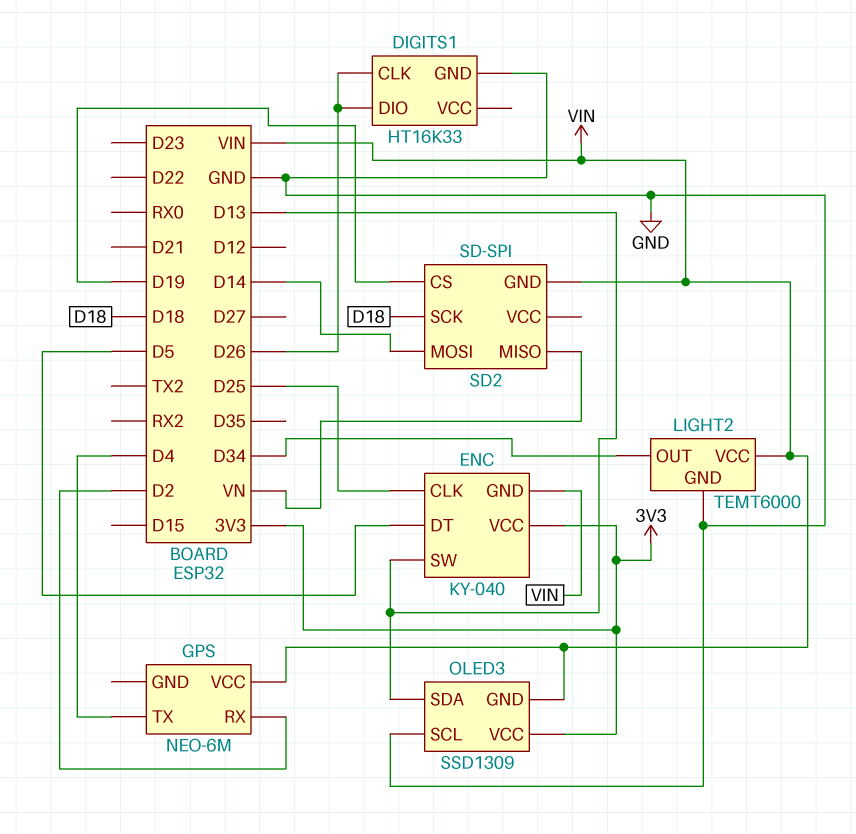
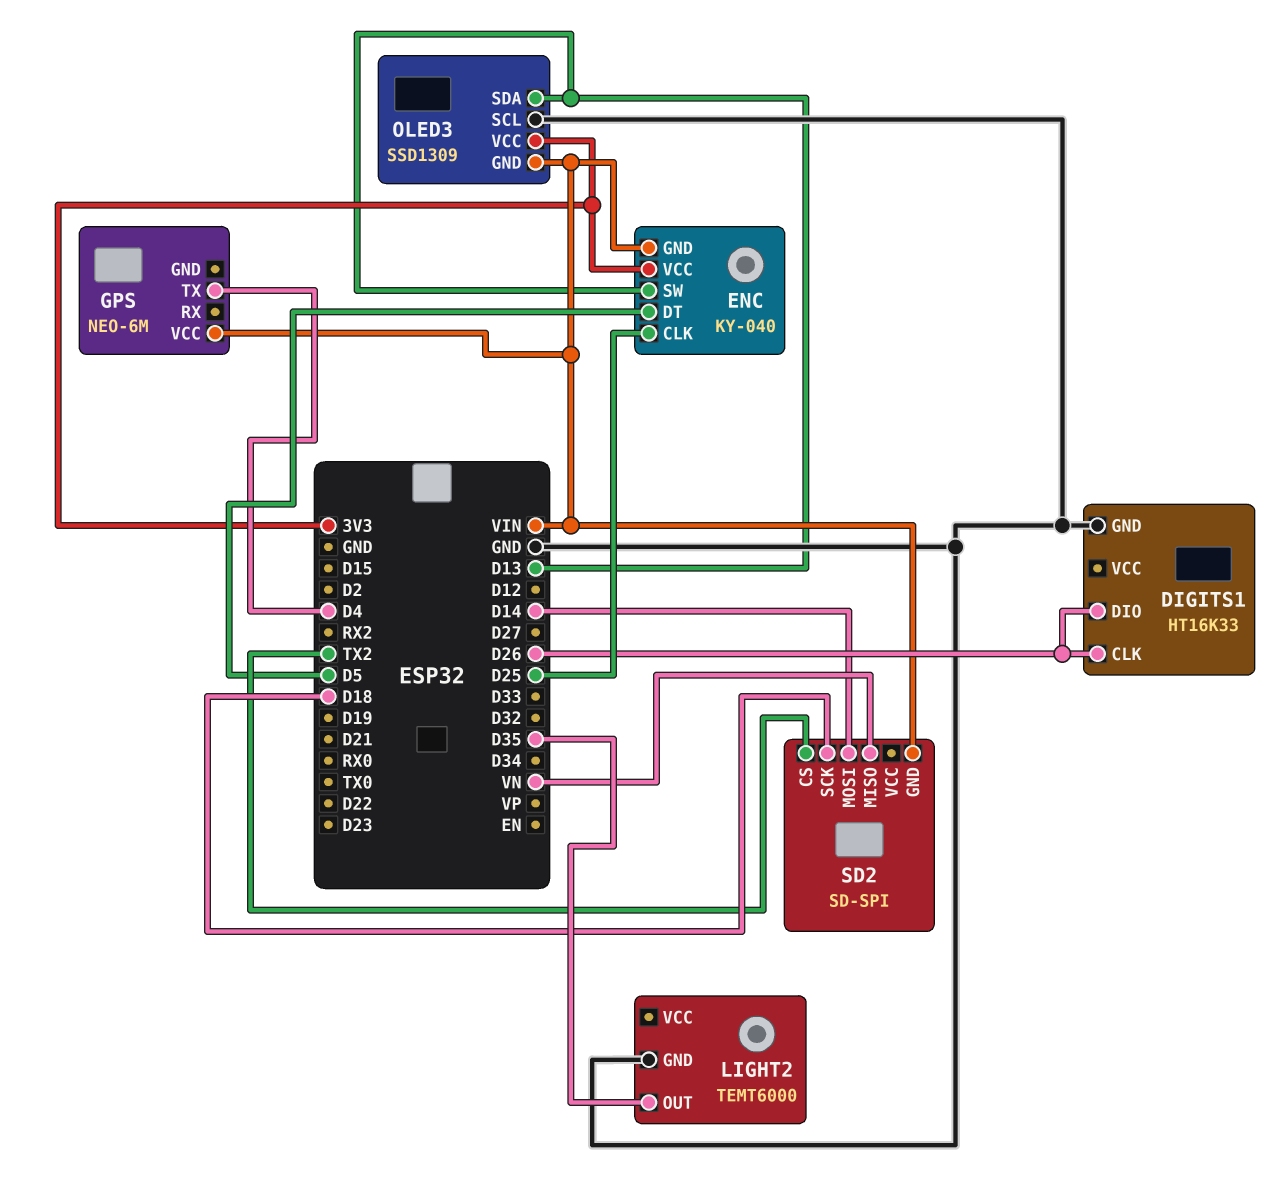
GPS pin RX: D2 -> none
LIGHT2 pin OUT: D34 -> D35
LIGHT2 pin VCC: VIN -> none
SD2 pin CS: D19 -> TX2

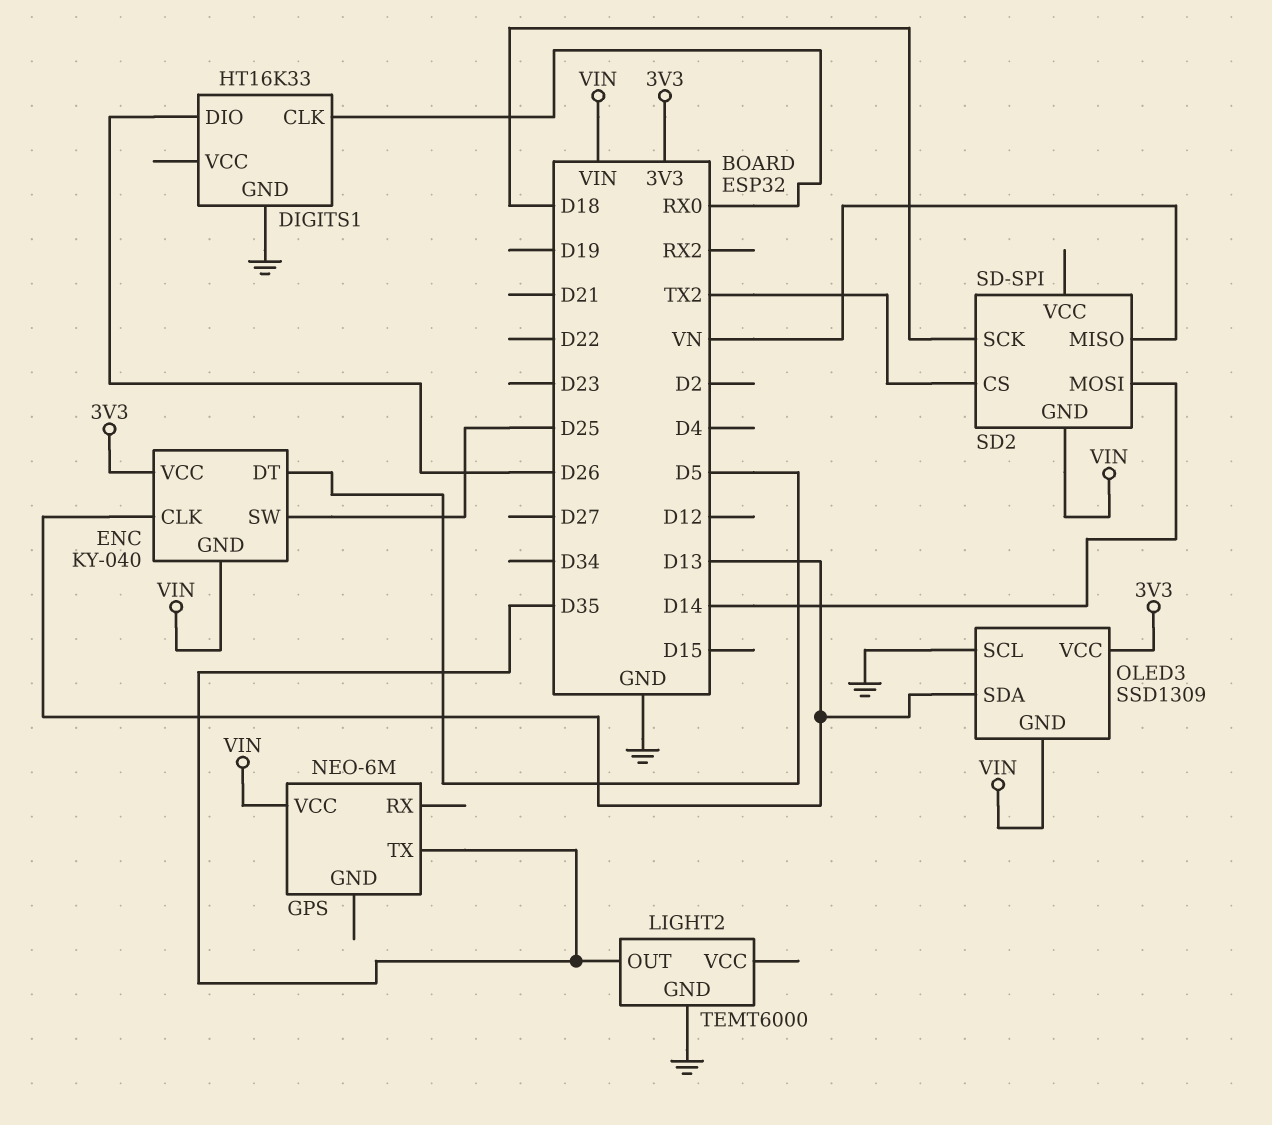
DIGITS1 pin CLK: D26 -> RX0
ENC pin CLK: D25 -> D13
ENC pin SW: D13 -> D25
GPS pin TX: D4 -> D35

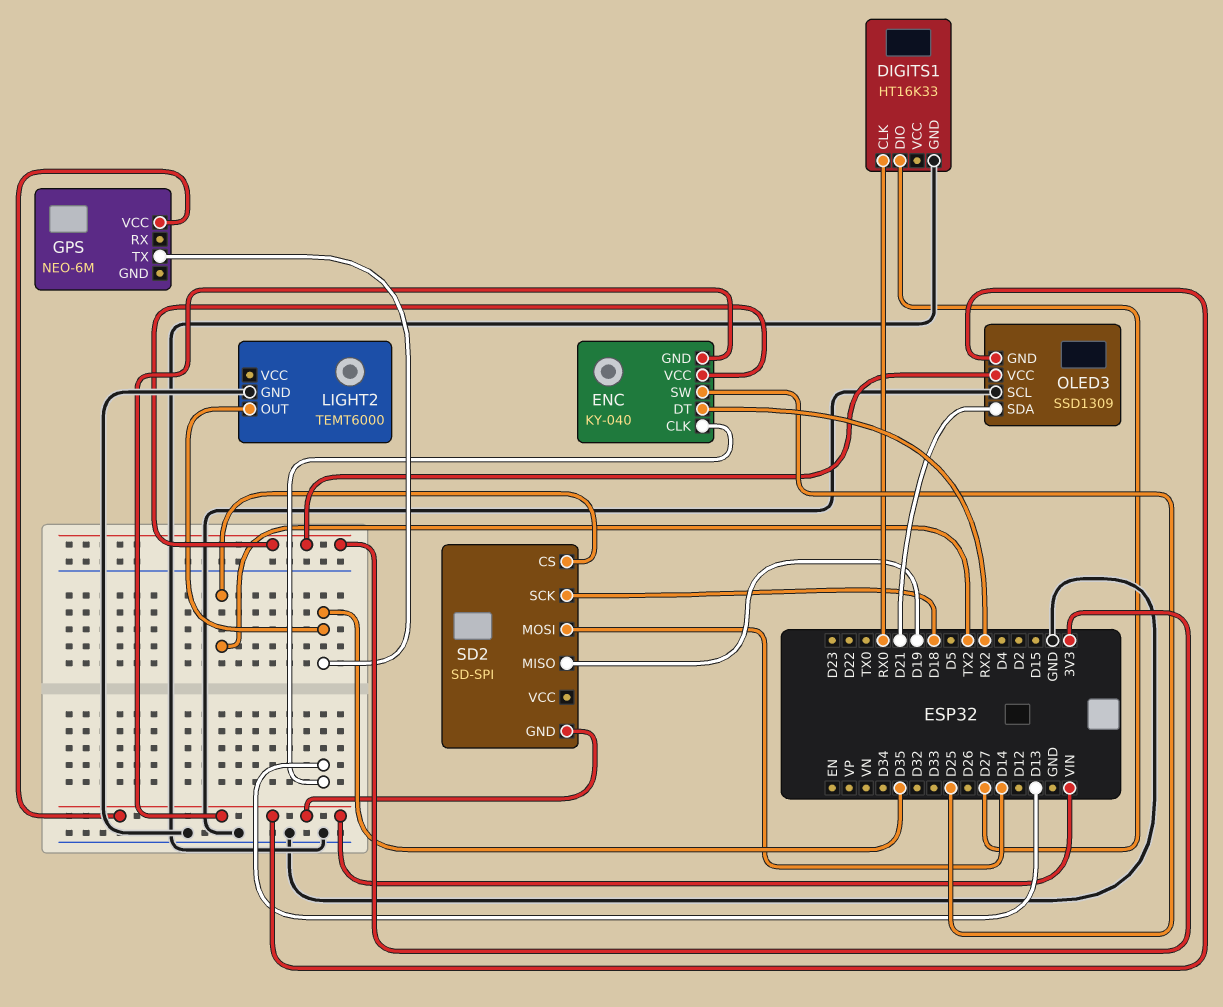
DIGITS1 pin DIO: D26 -> D27
ENC pin DT: D5 -> RX2
OLED3 pin SDA: D13 -> D21
SD2 pin MISO: VN -> D19

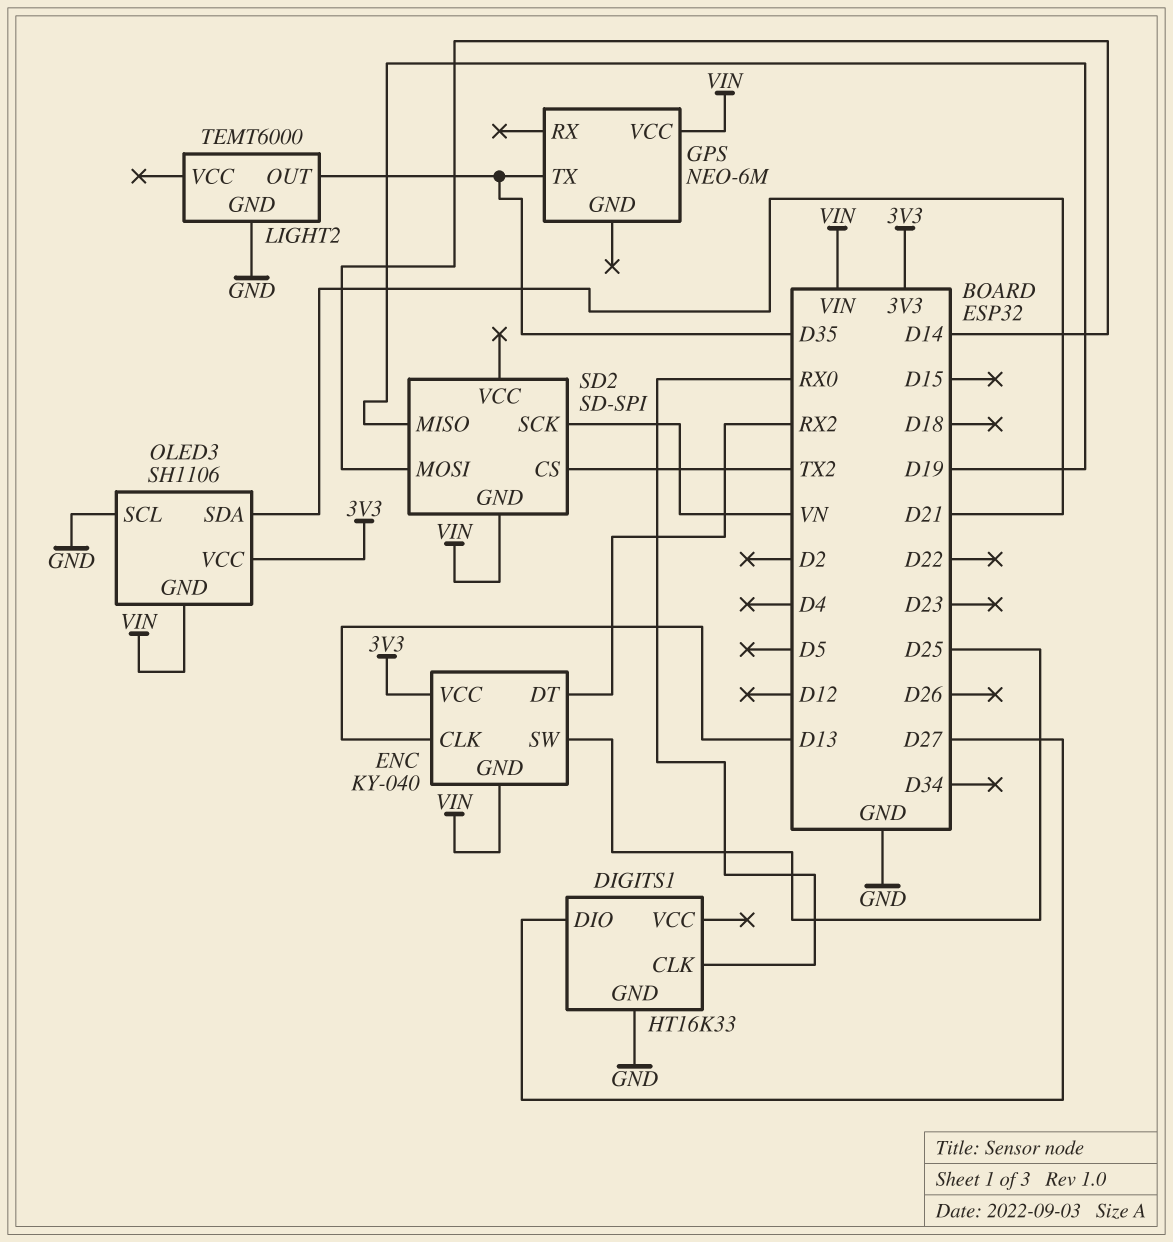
OLED3: SSD1309 -> SH1106
SD2 pin SCK: D18 -> VN

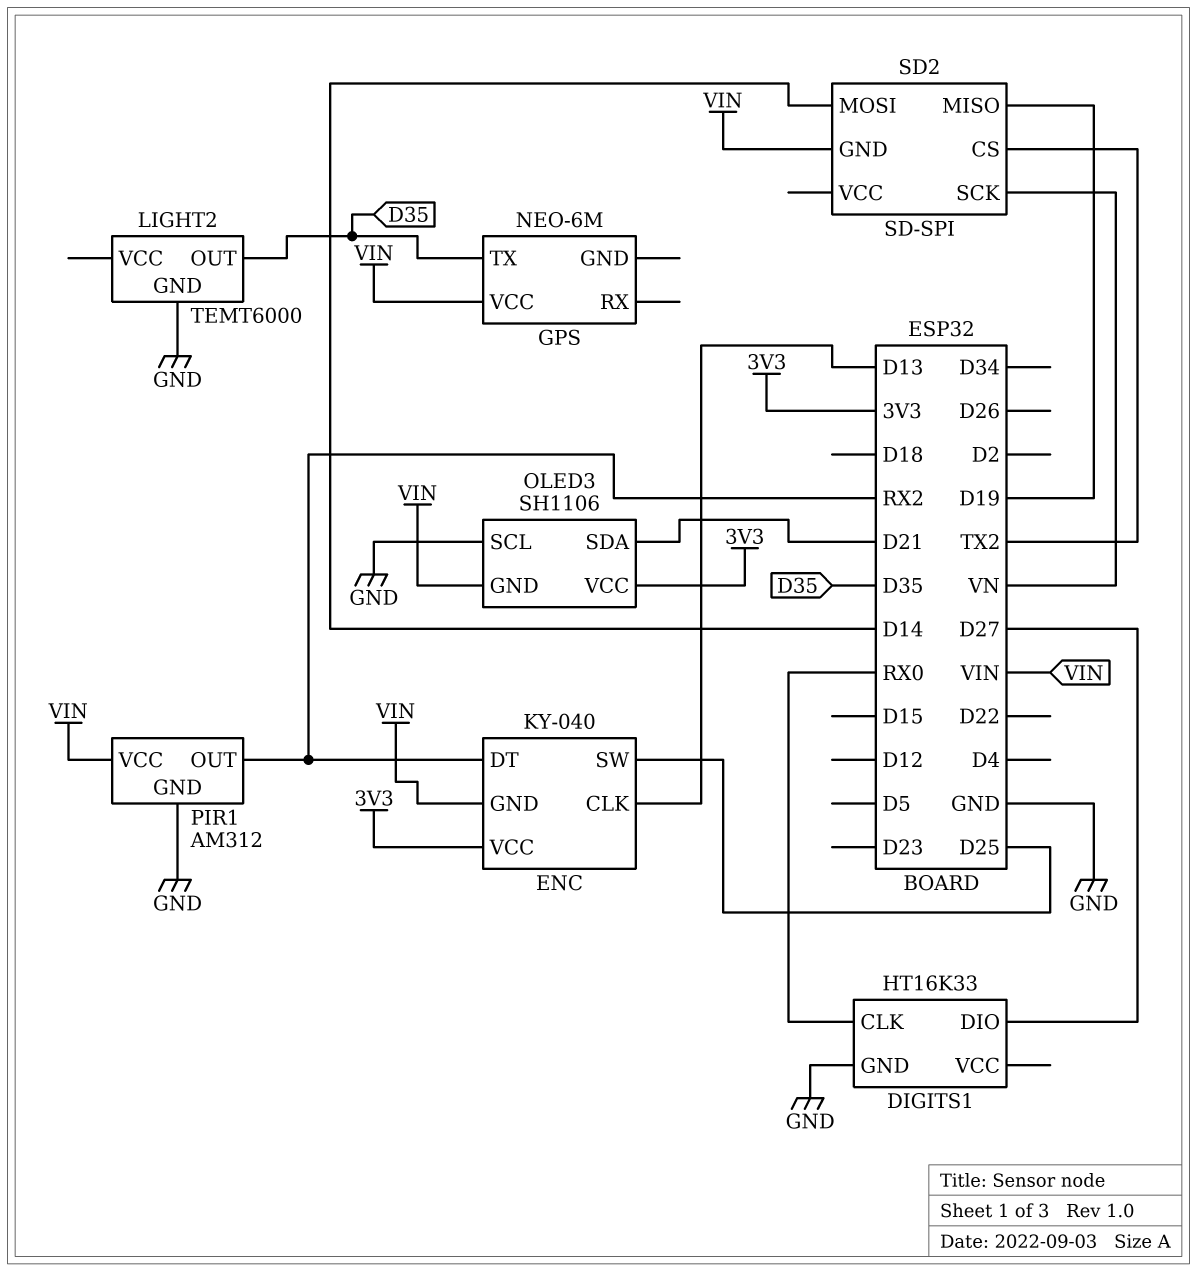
PIR1: none -> AM312
PIR1 pin GND: none -> GND
PIR1 pin OUT: none -> RX2
PIR1 pin VCC: none -> VIN

